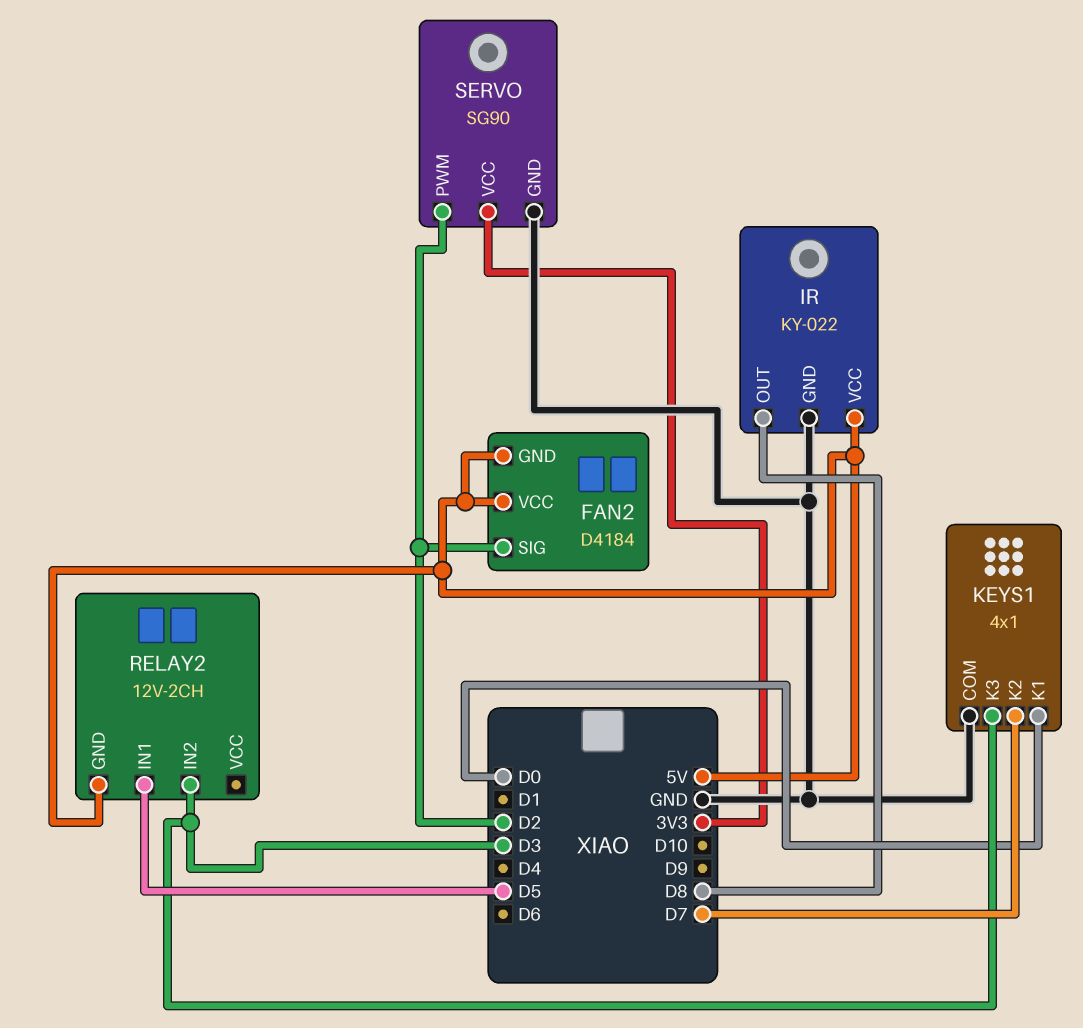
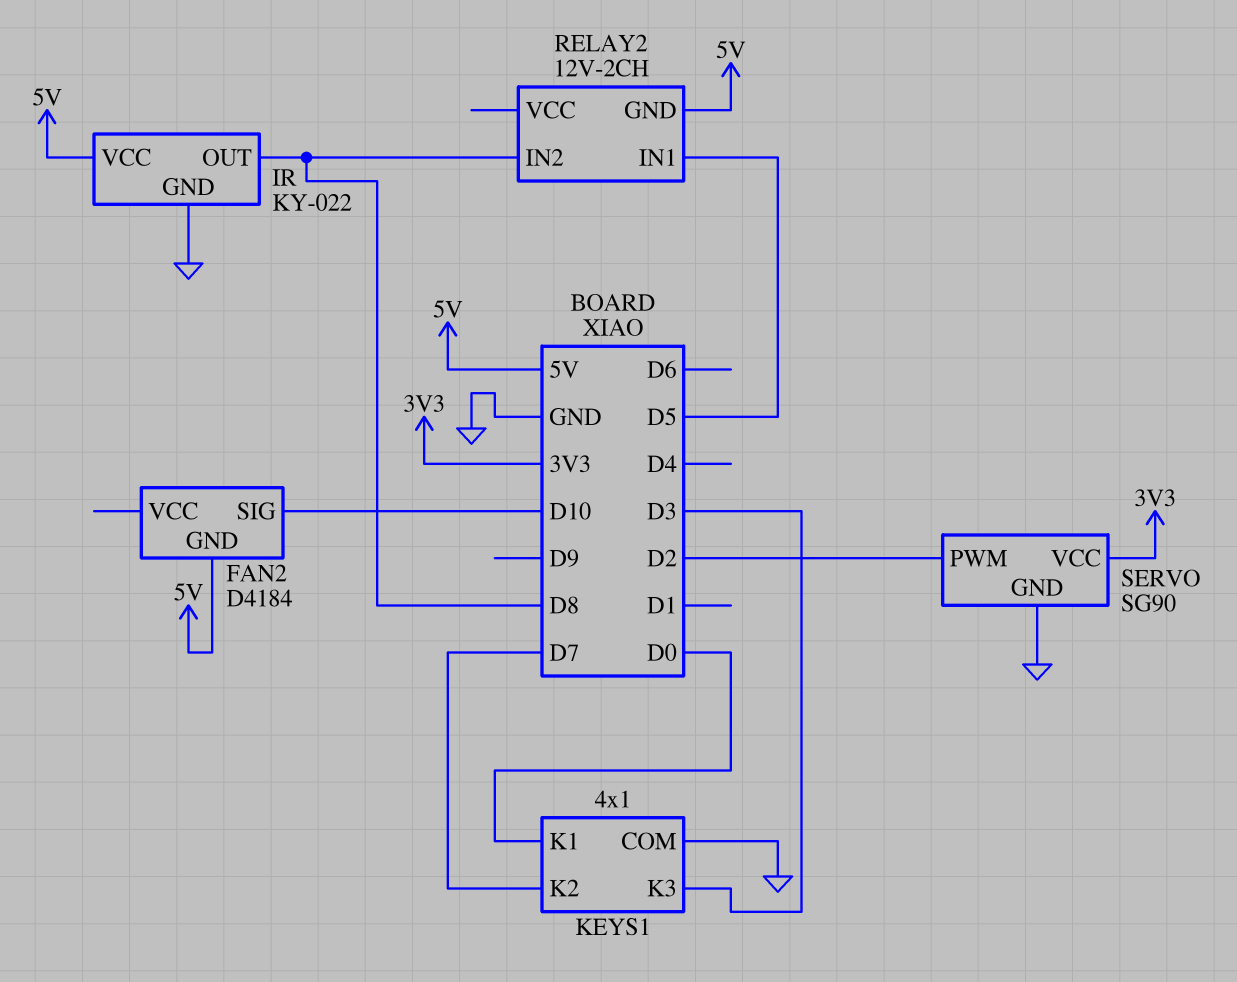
FAN2 pin SIG: D2 -> D10
FAN2 pin VCC: 5V -> none
RELAY2 pin IN2: D3 -> D8

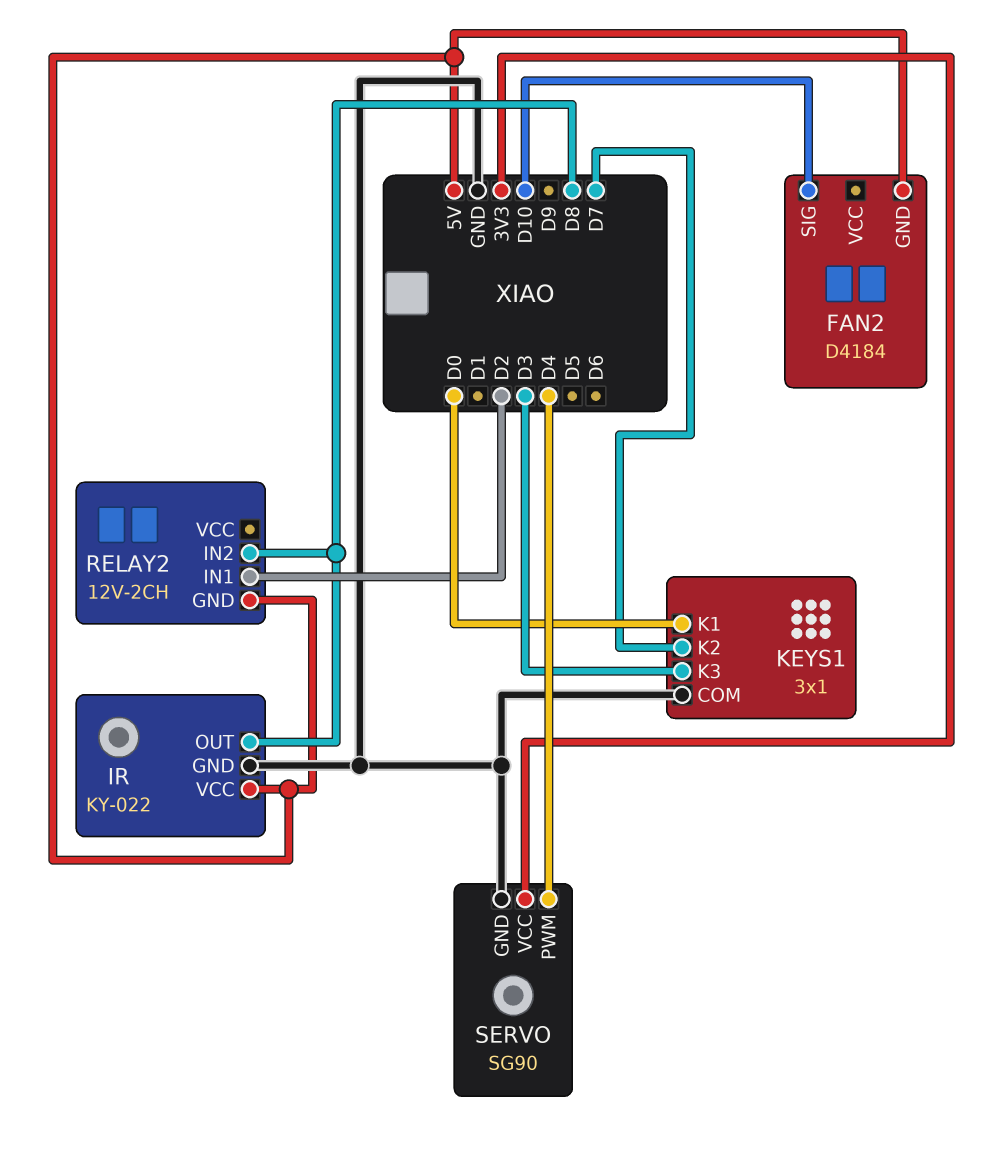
KEYS1: 4x1 -> 3x1
RELAY2 pin IN1: D5 -> D2
SERVO pin PWM: D2 -> D4

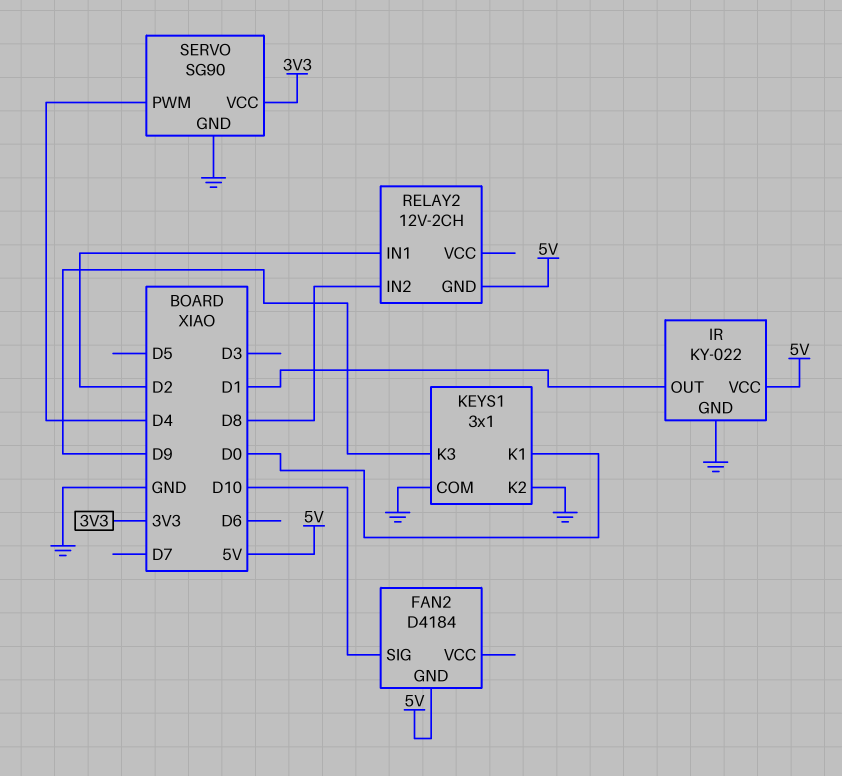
IR pin OUT: D8 -> D1
KEYS1 pin K2: D7 -> GND
KEYS1 pin K3: D3 -> D9

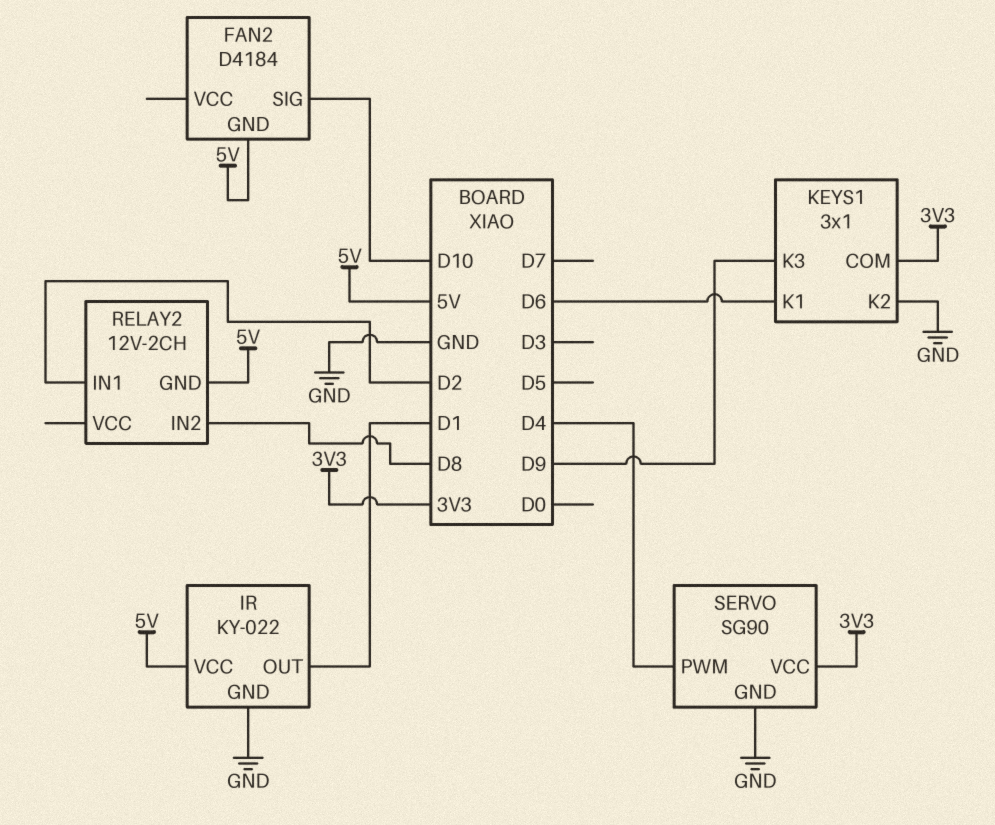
KEYS1 pin COM: GND -> 3V3
KEYS1 pin K1: D0 -> D6

